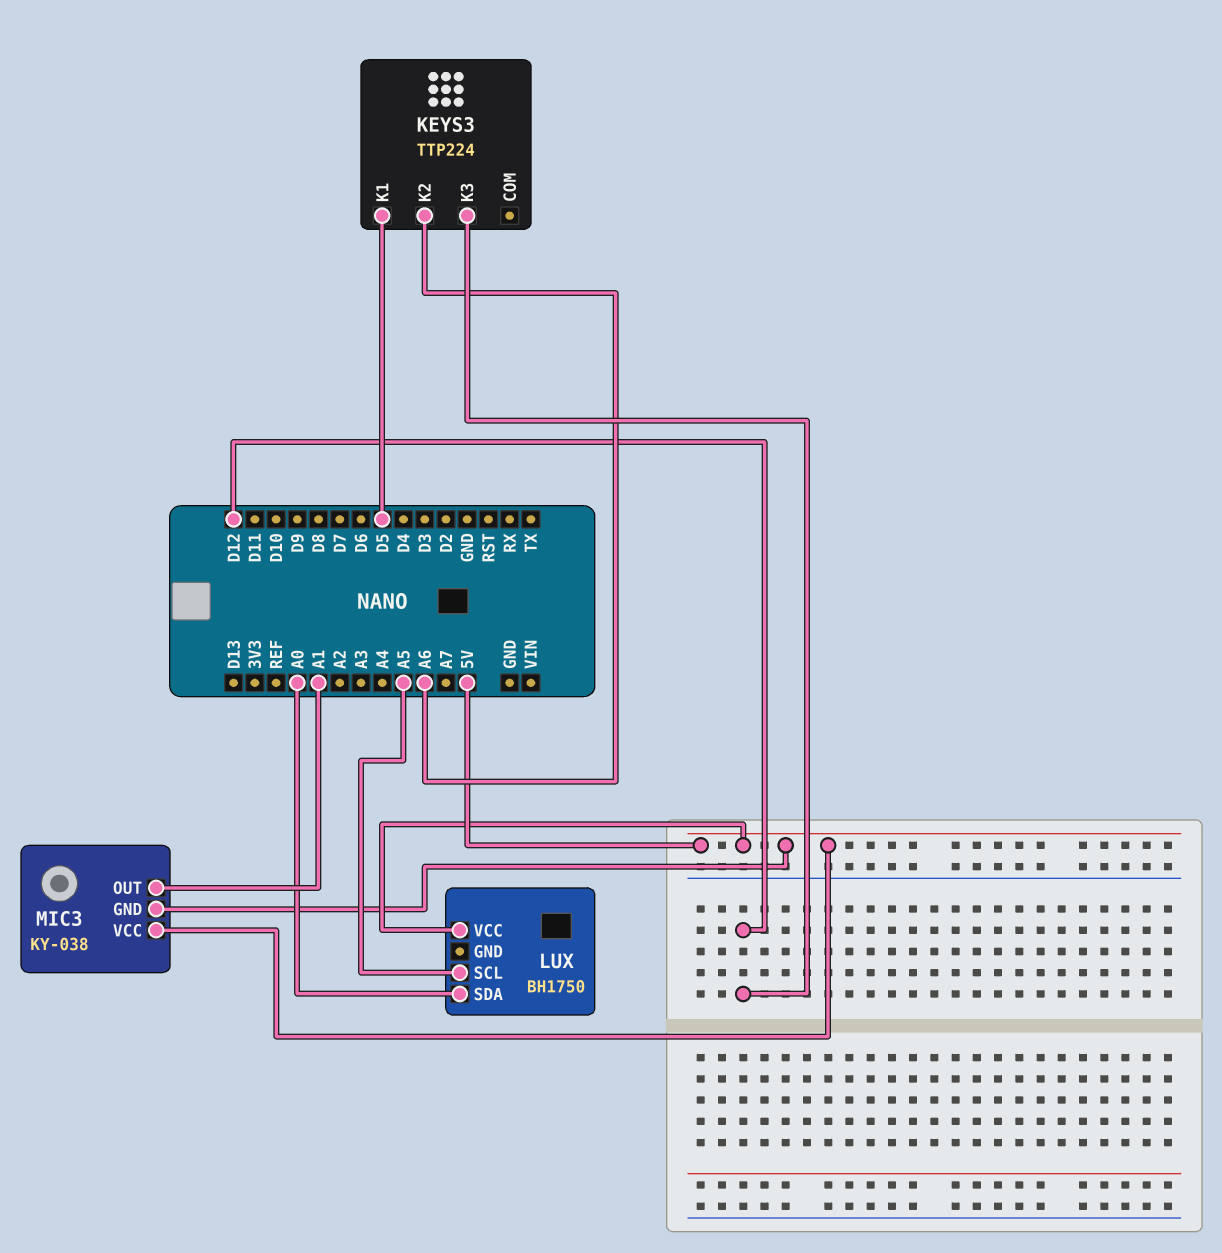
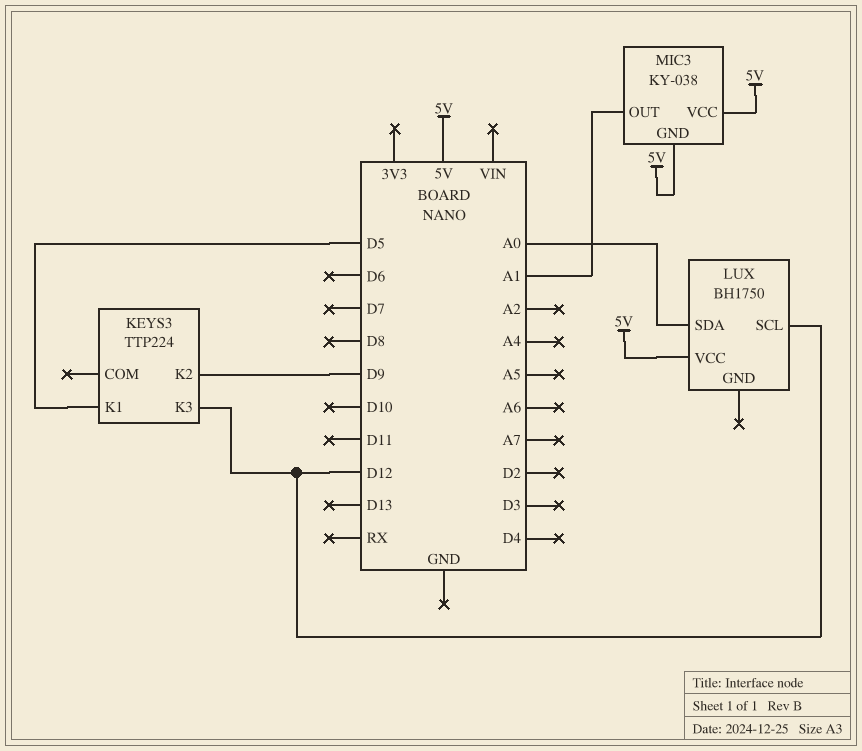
KEYS3 pin K2: A6 -> D9
LUX pin SCL: A5 -> D12

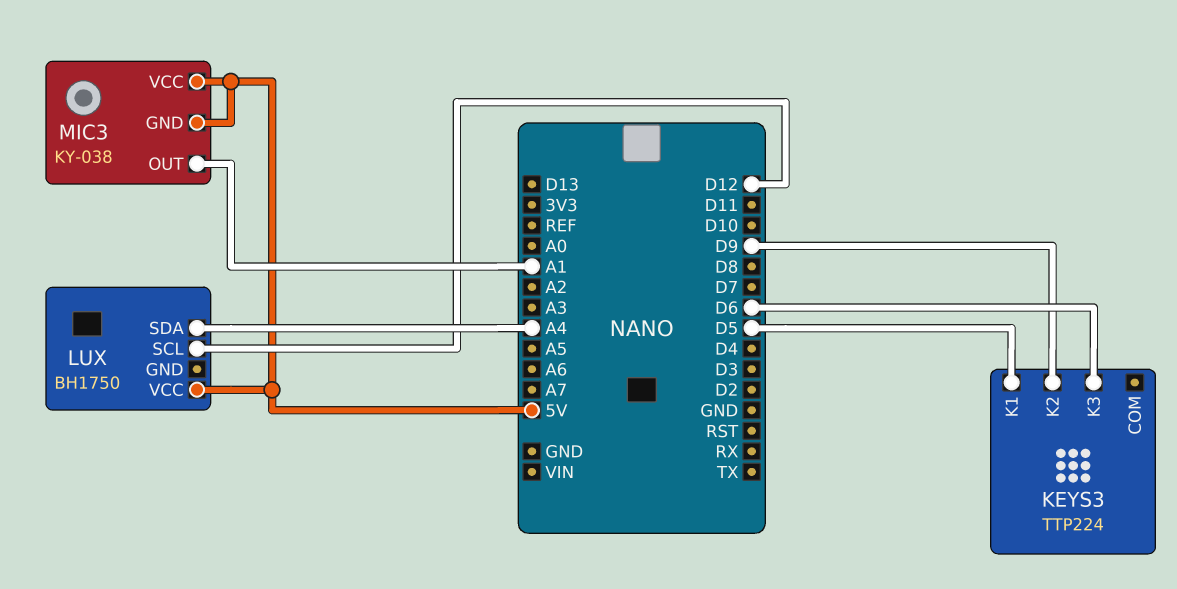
KEYS3 pin K3: D12 -> D6
LUX pin SDA: A0 -> A4

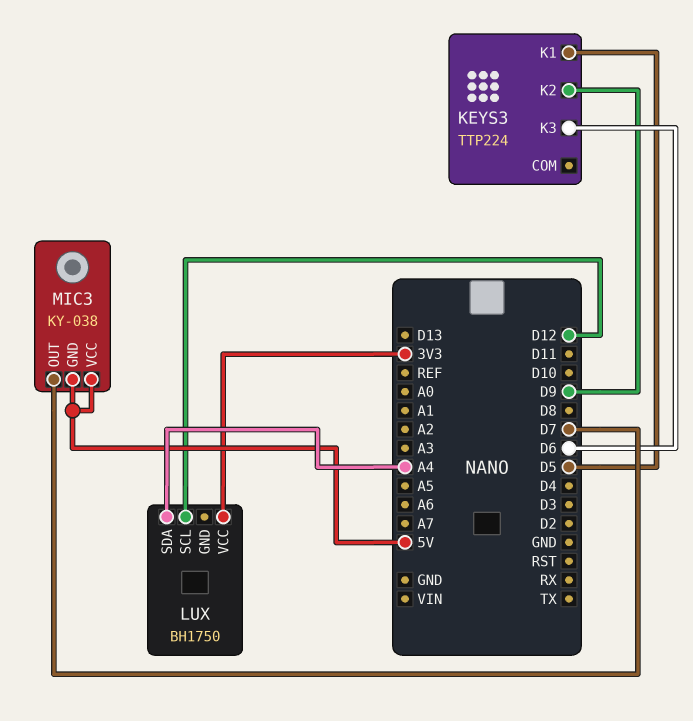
LUX pin VCC: 5V -> 3V3
MIC3 pin OUT: A1 -> D7

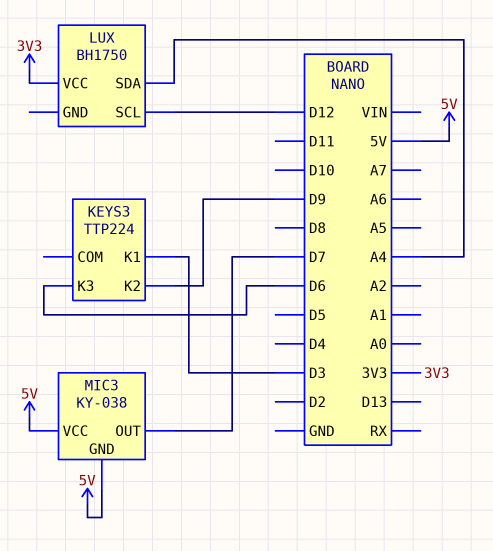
KEYS3 pin K1: D5 -> D3

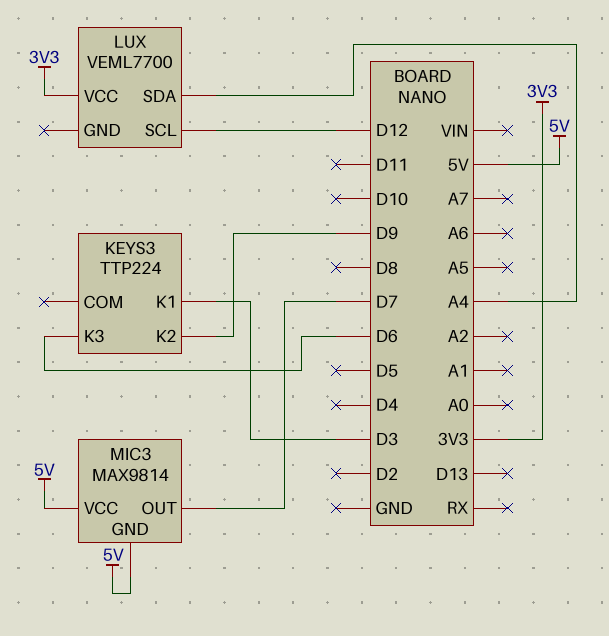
LUX: BH1750 -> VEML7700
MIC3: KY-038 -> MAX9814

